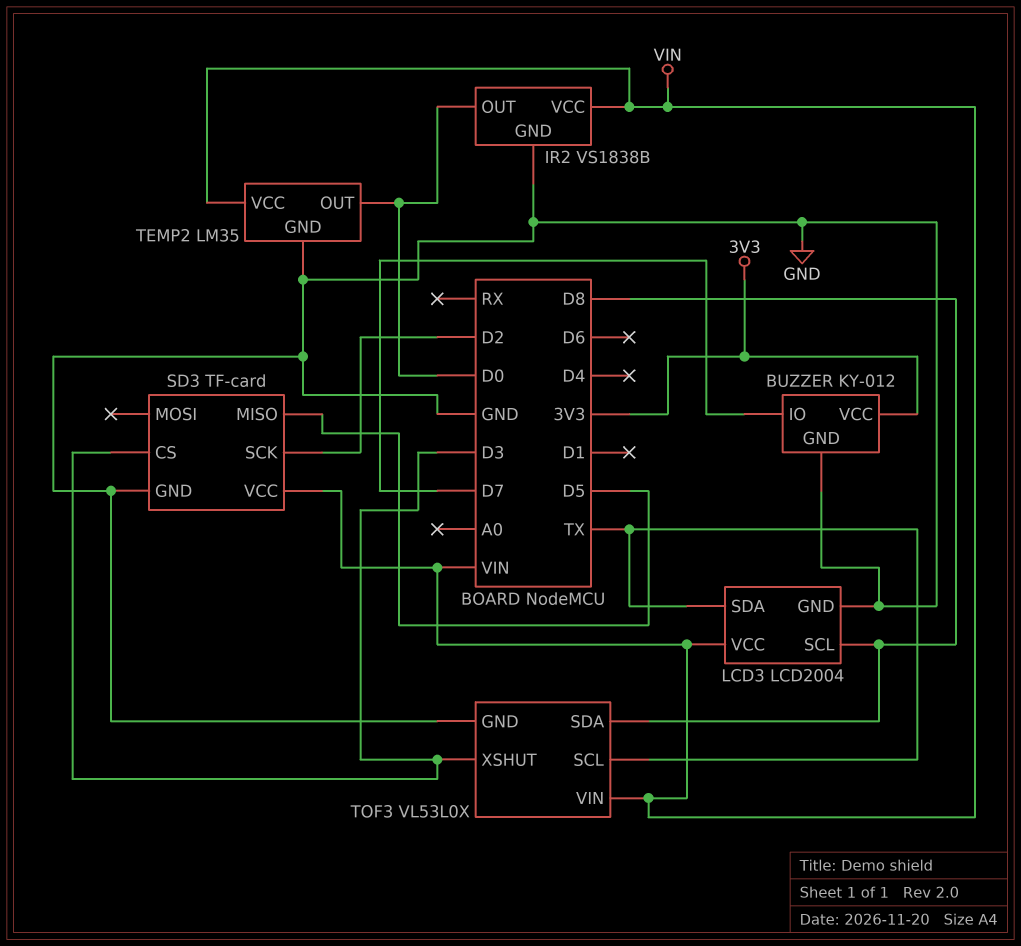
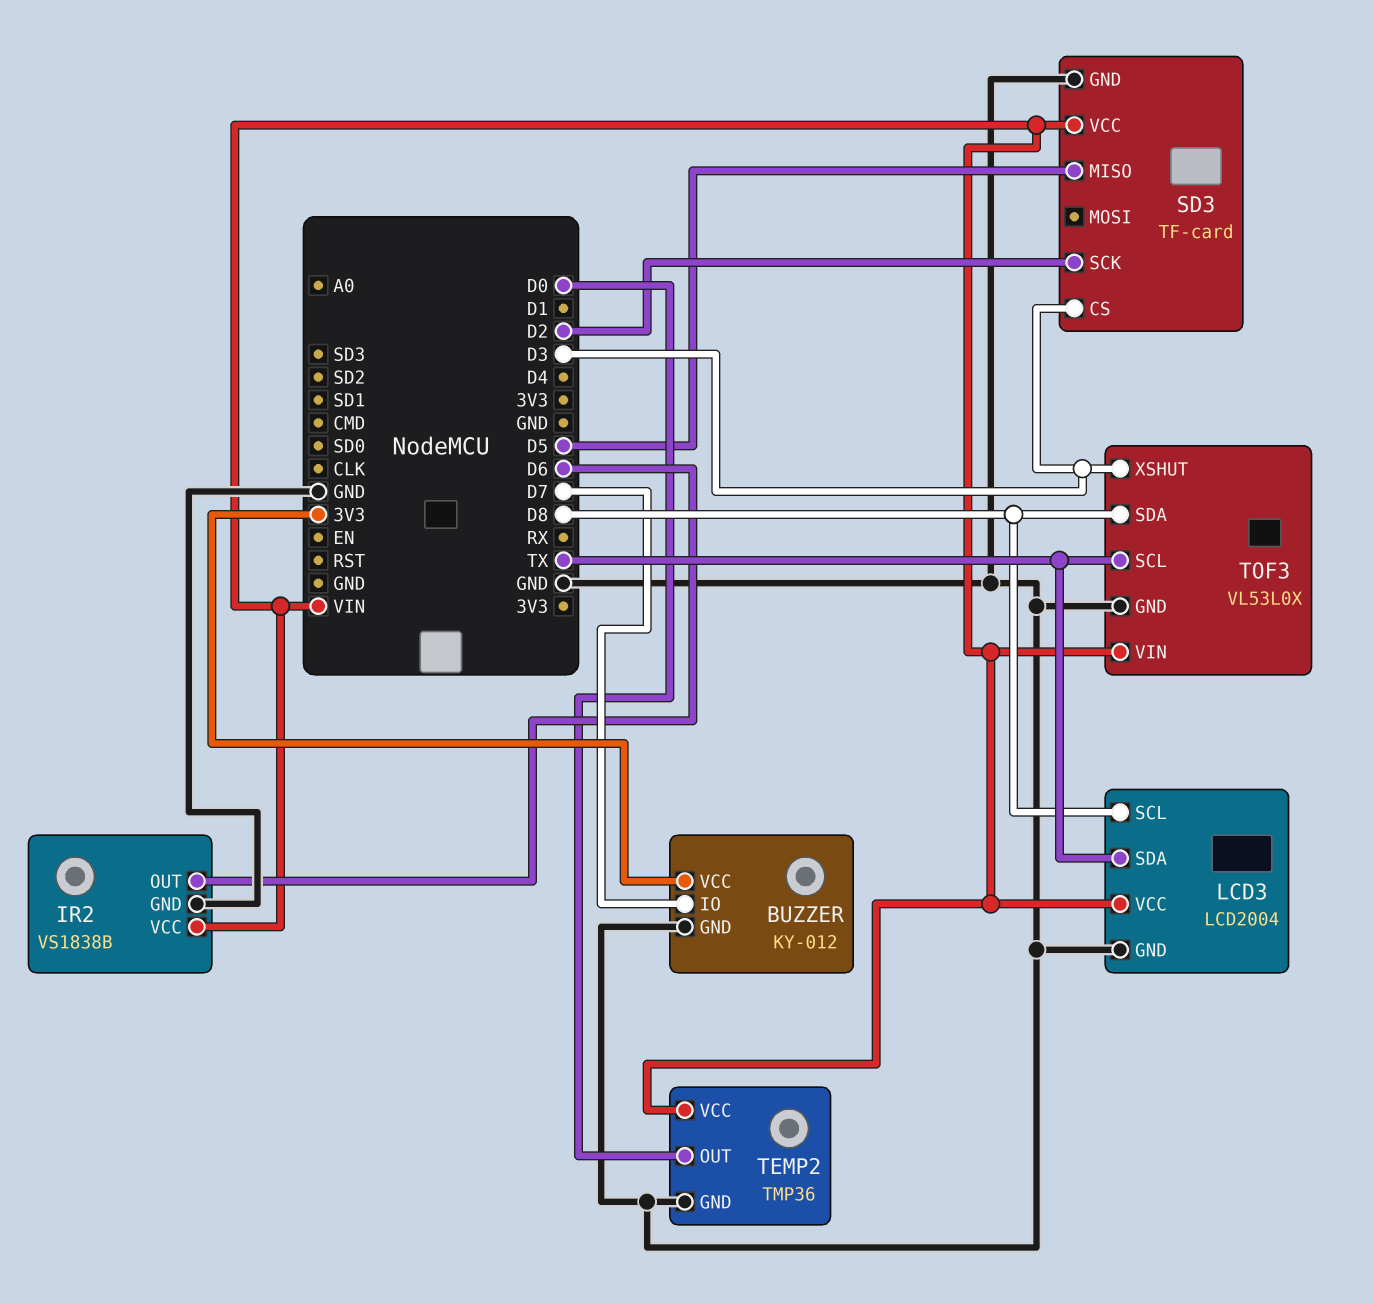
IR2 pin OUT: D0 -> D6
TEMP2: LM35 -> TMP36

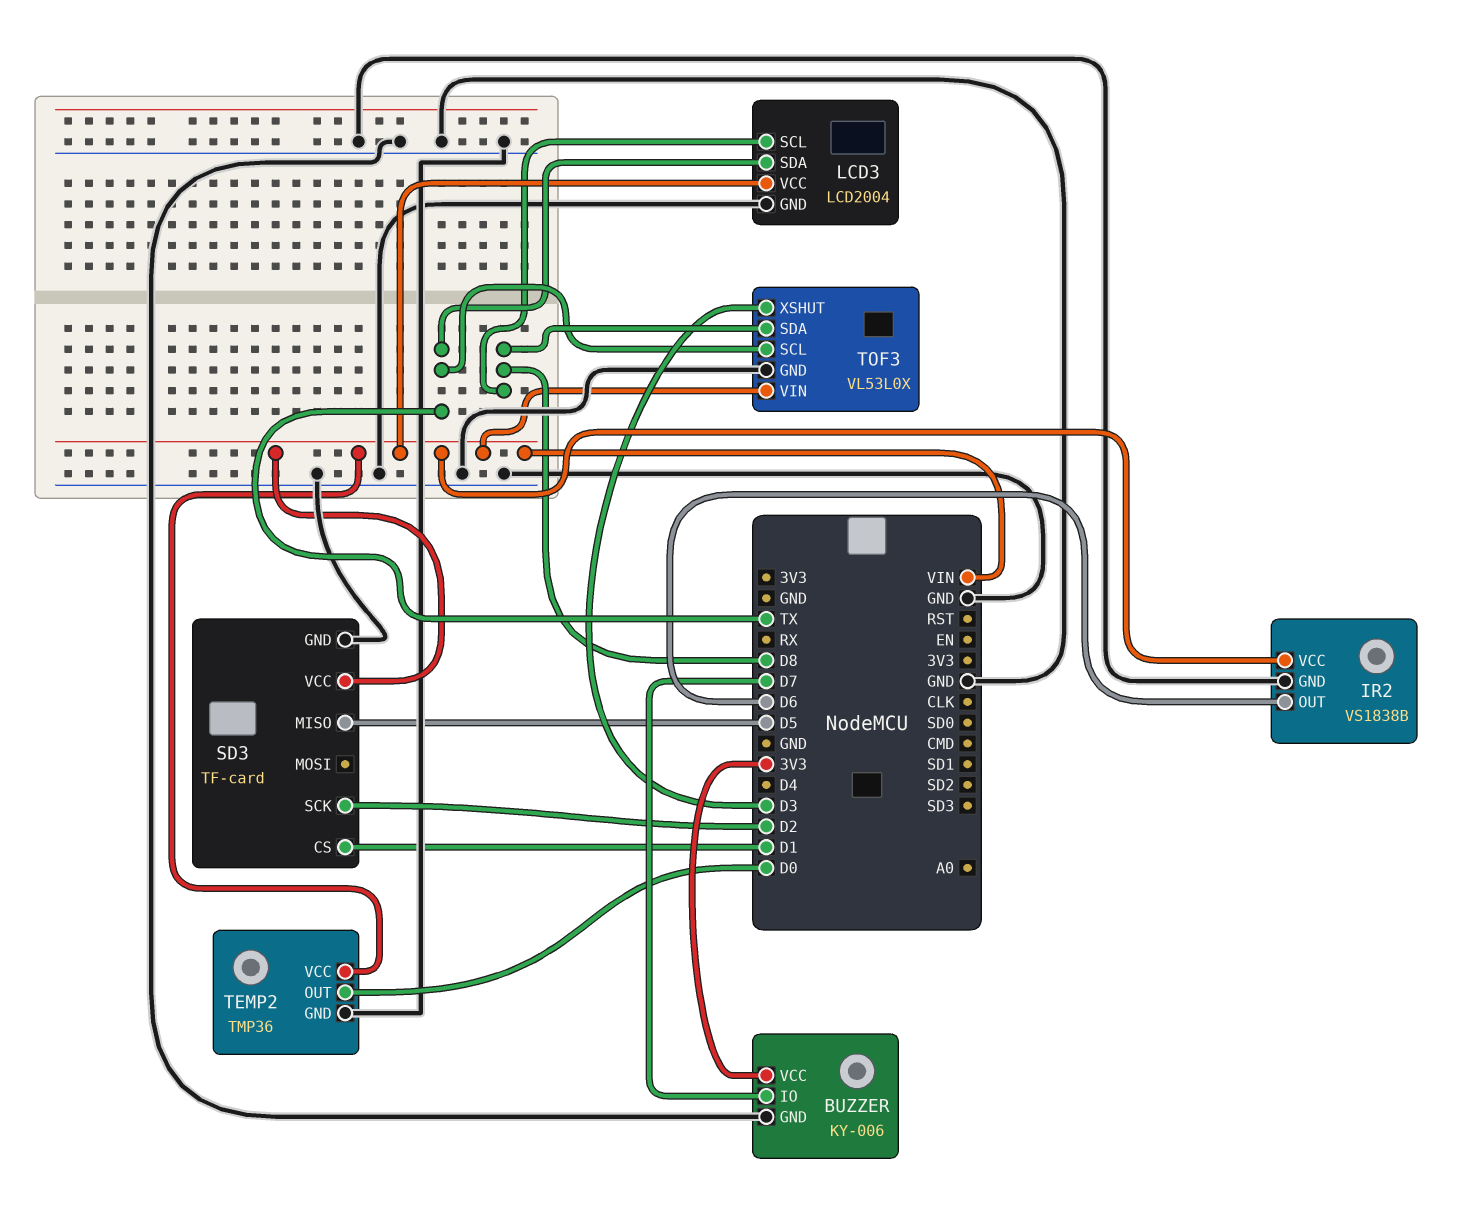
BUZZER: KY-012 -> KY-006
SD3 pin CS: D3 -> D1

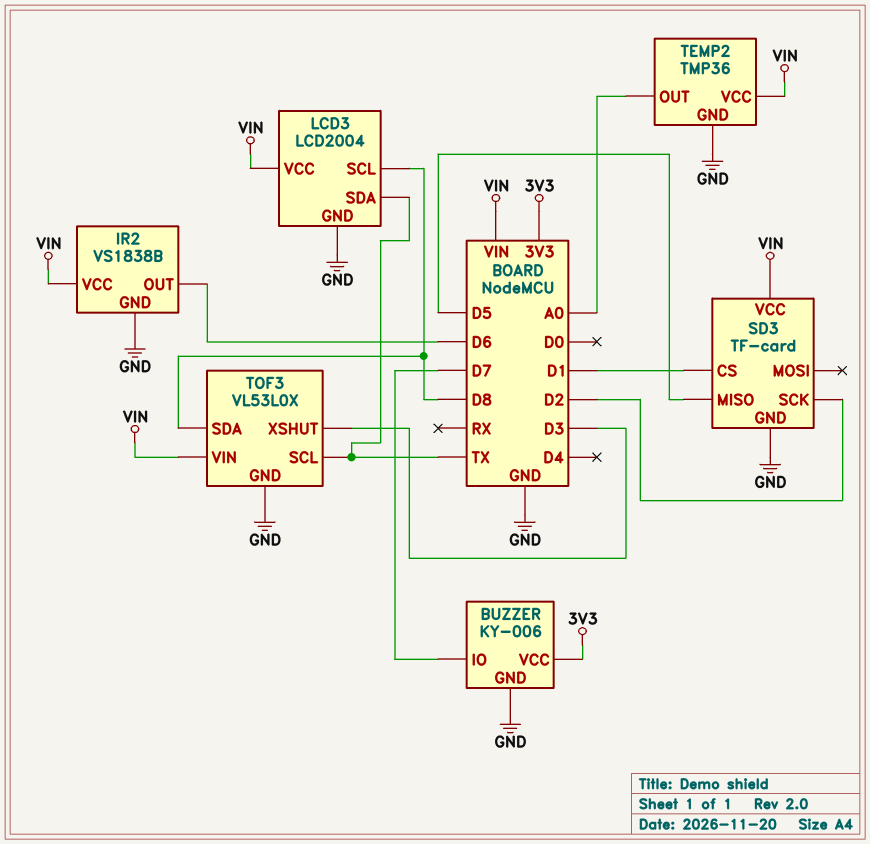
TEMP2 pin OUT: D0 -> A0

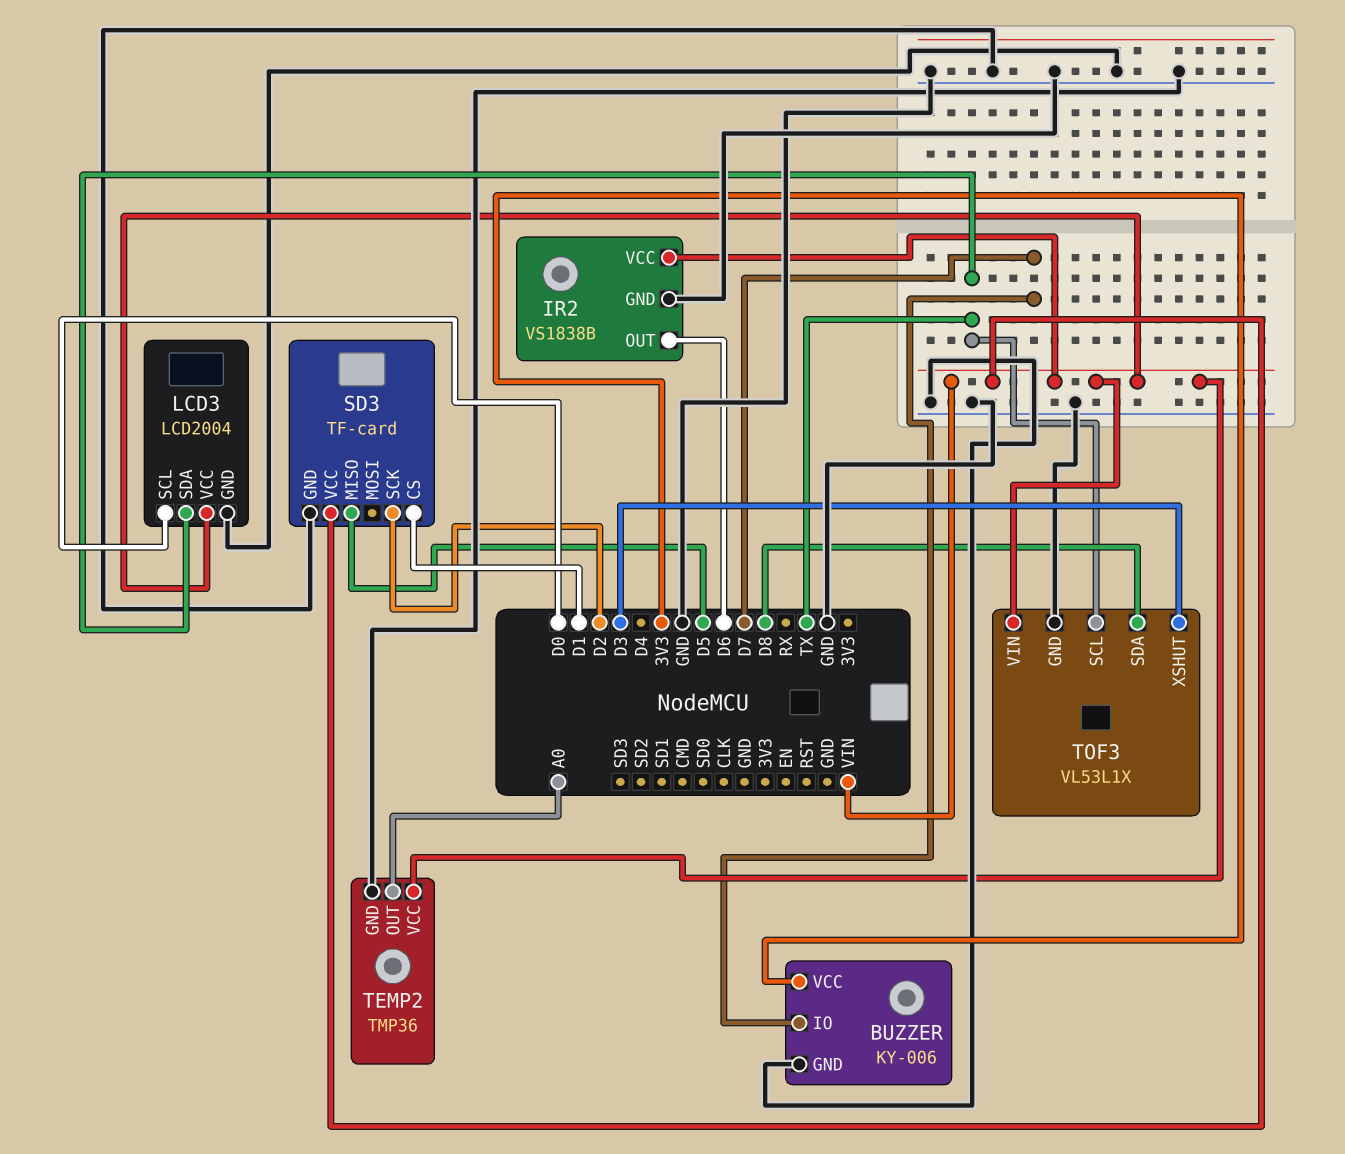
LCD3 pin SCL: D8 -> D0
TOF3: VL53L0X -> VL53L1X

